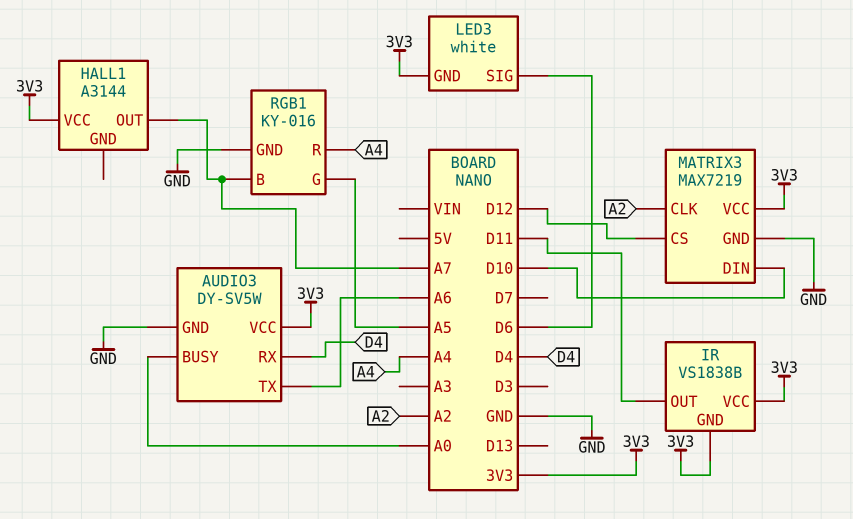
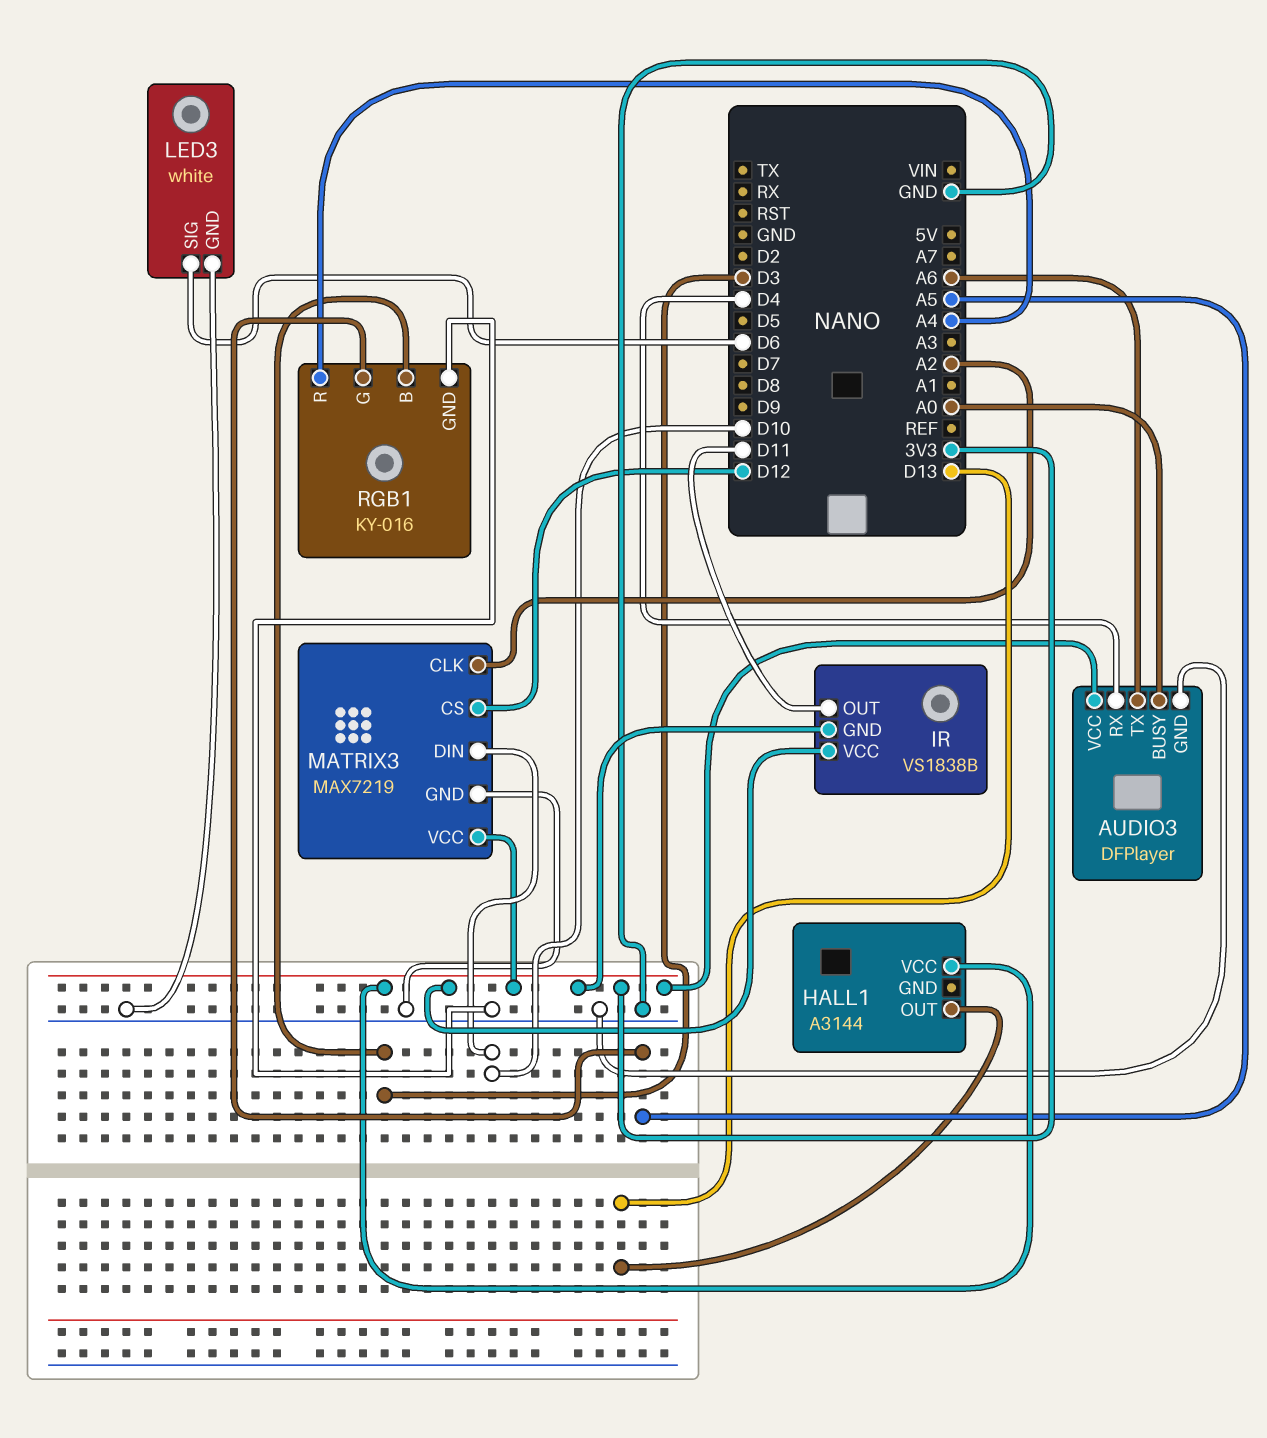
AUDIO3: DY-SV5W -> DFPlayer
HALL1 pin OUT: A7 -> D13
LED3 pin GND: 3V3 -> GND
RGB1 pin B: A7 -> D3

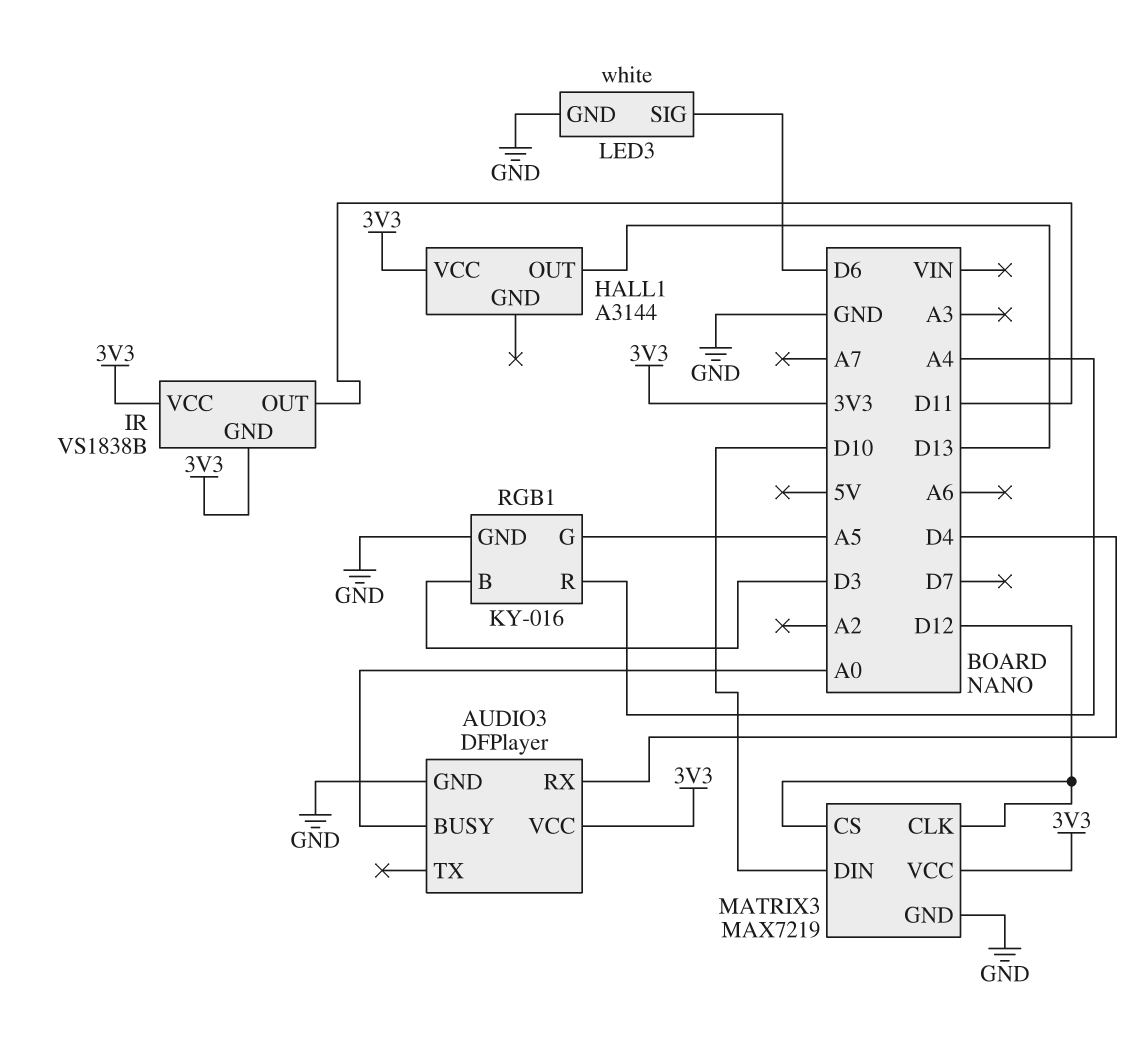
AUDIO3 pin TX: A6 -> none
MATRIX3 pin CLK: A2 -> D12

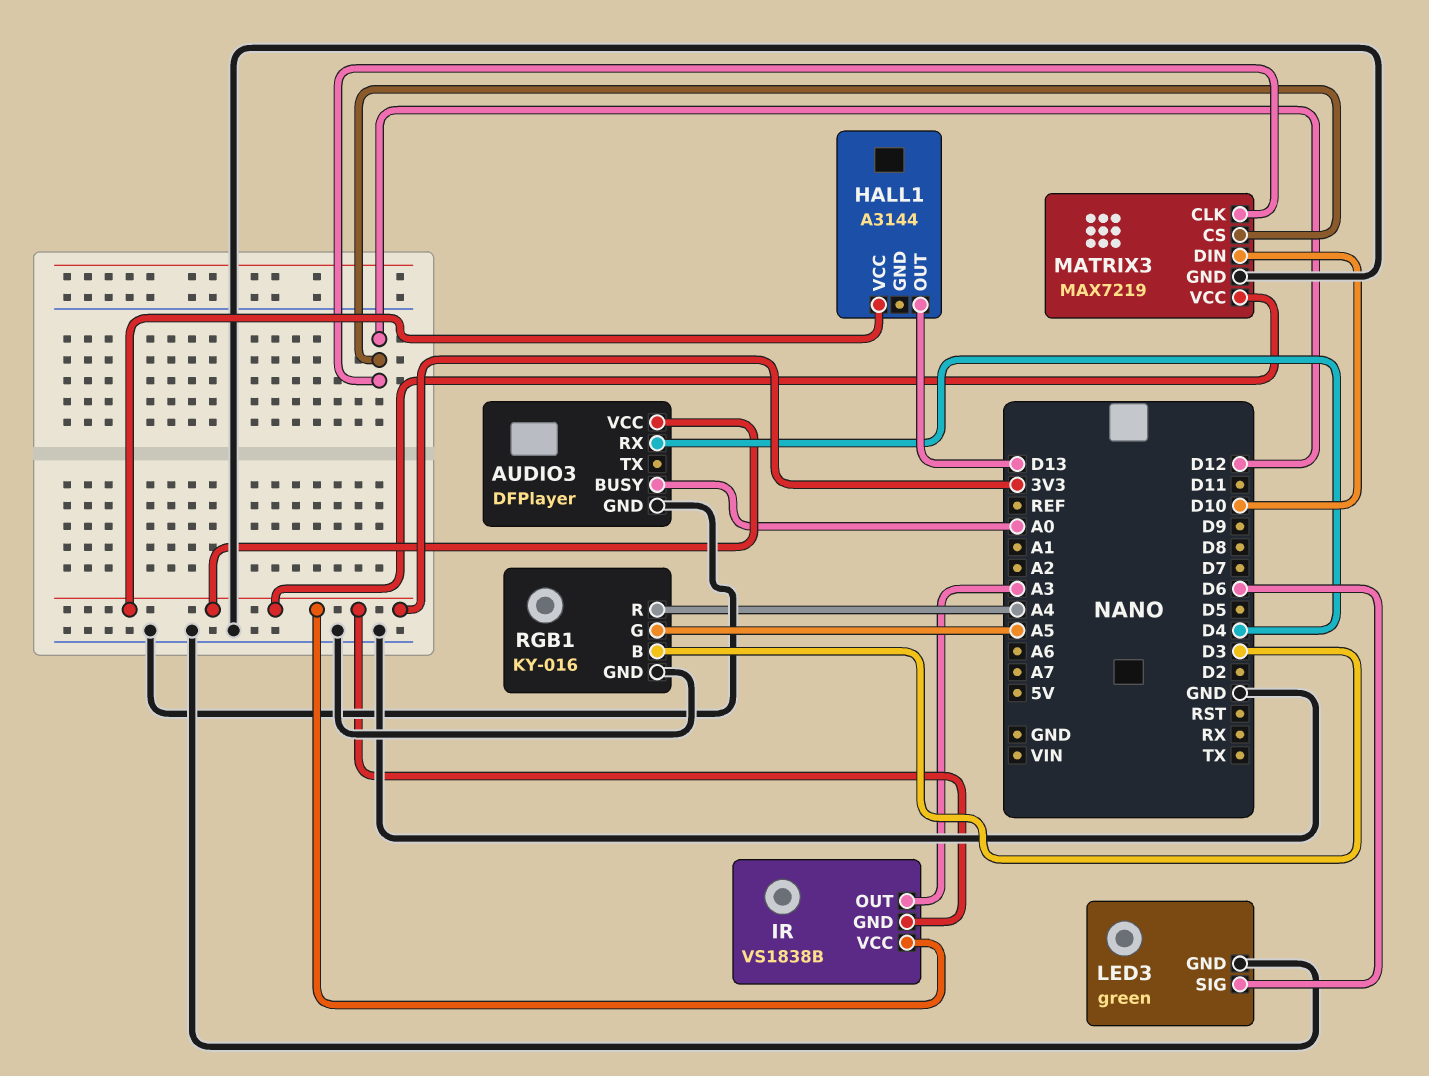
IR pin OUT: D11 -> A3
LED3: white -> green

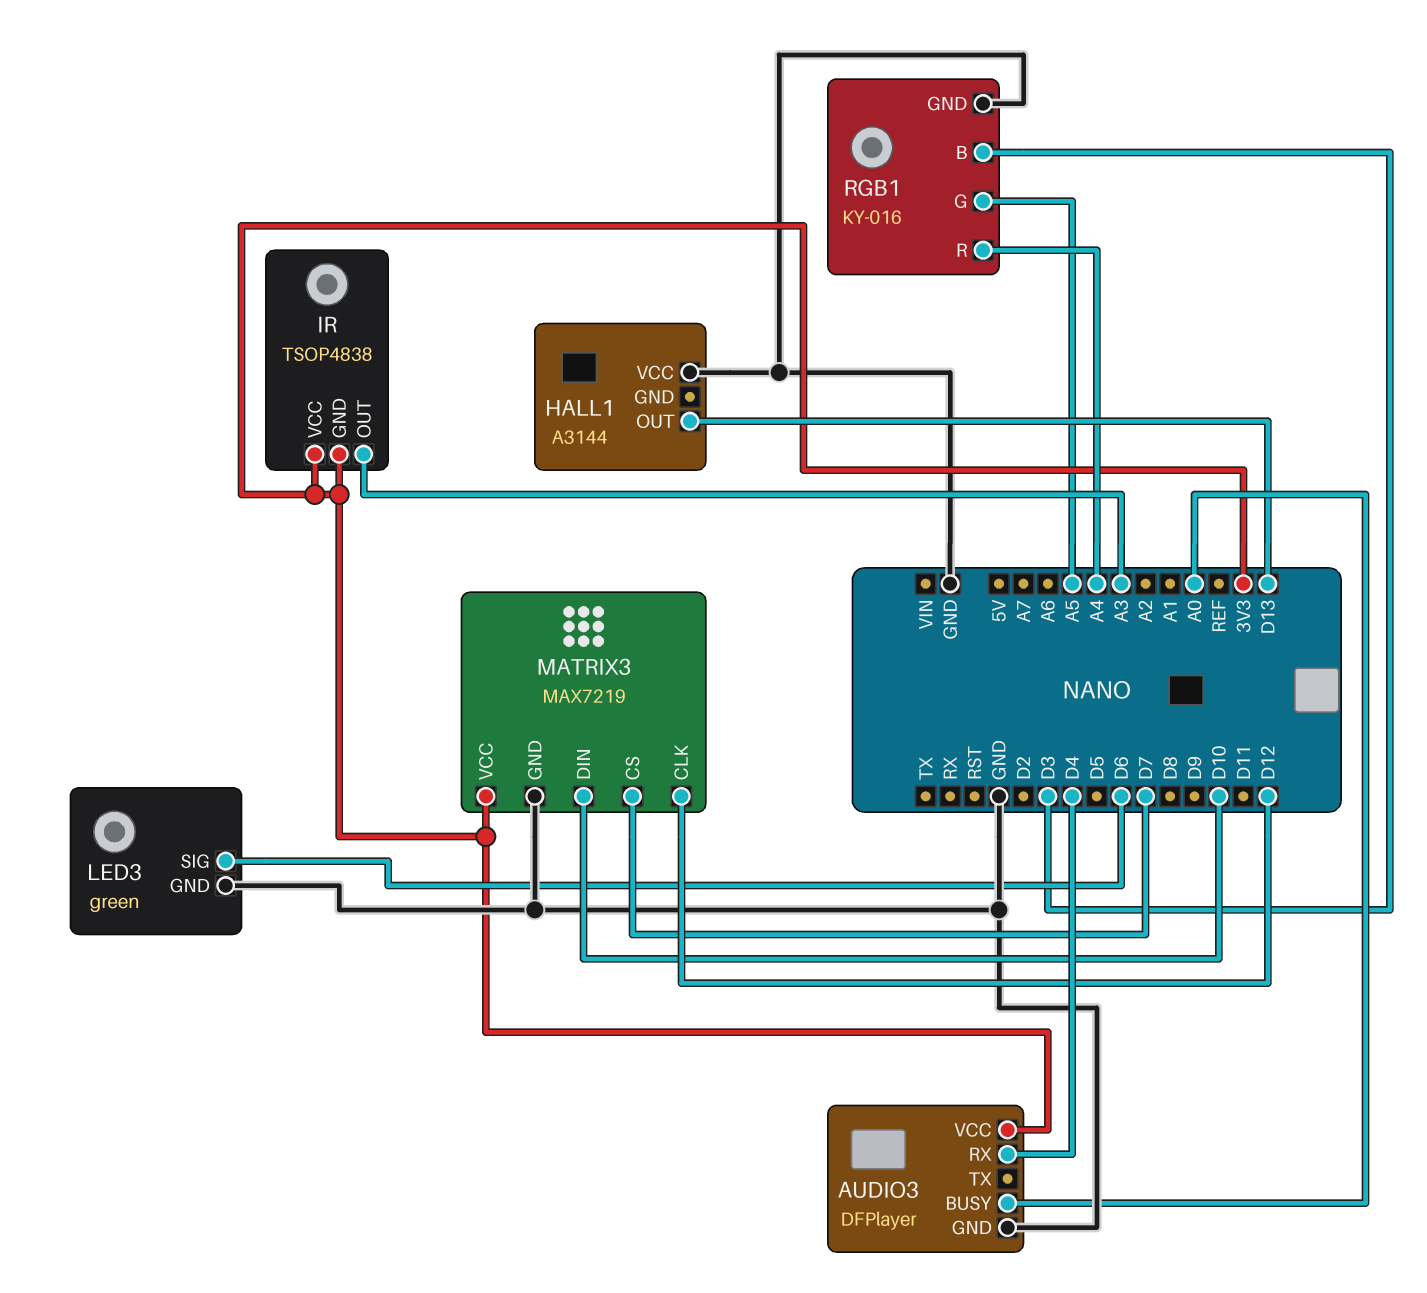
HALL1 pin VCC: 3V3 -> GND
IR: VS1838B -> TSOP4838
MATRIX3 pin CS: D12 -> D7

